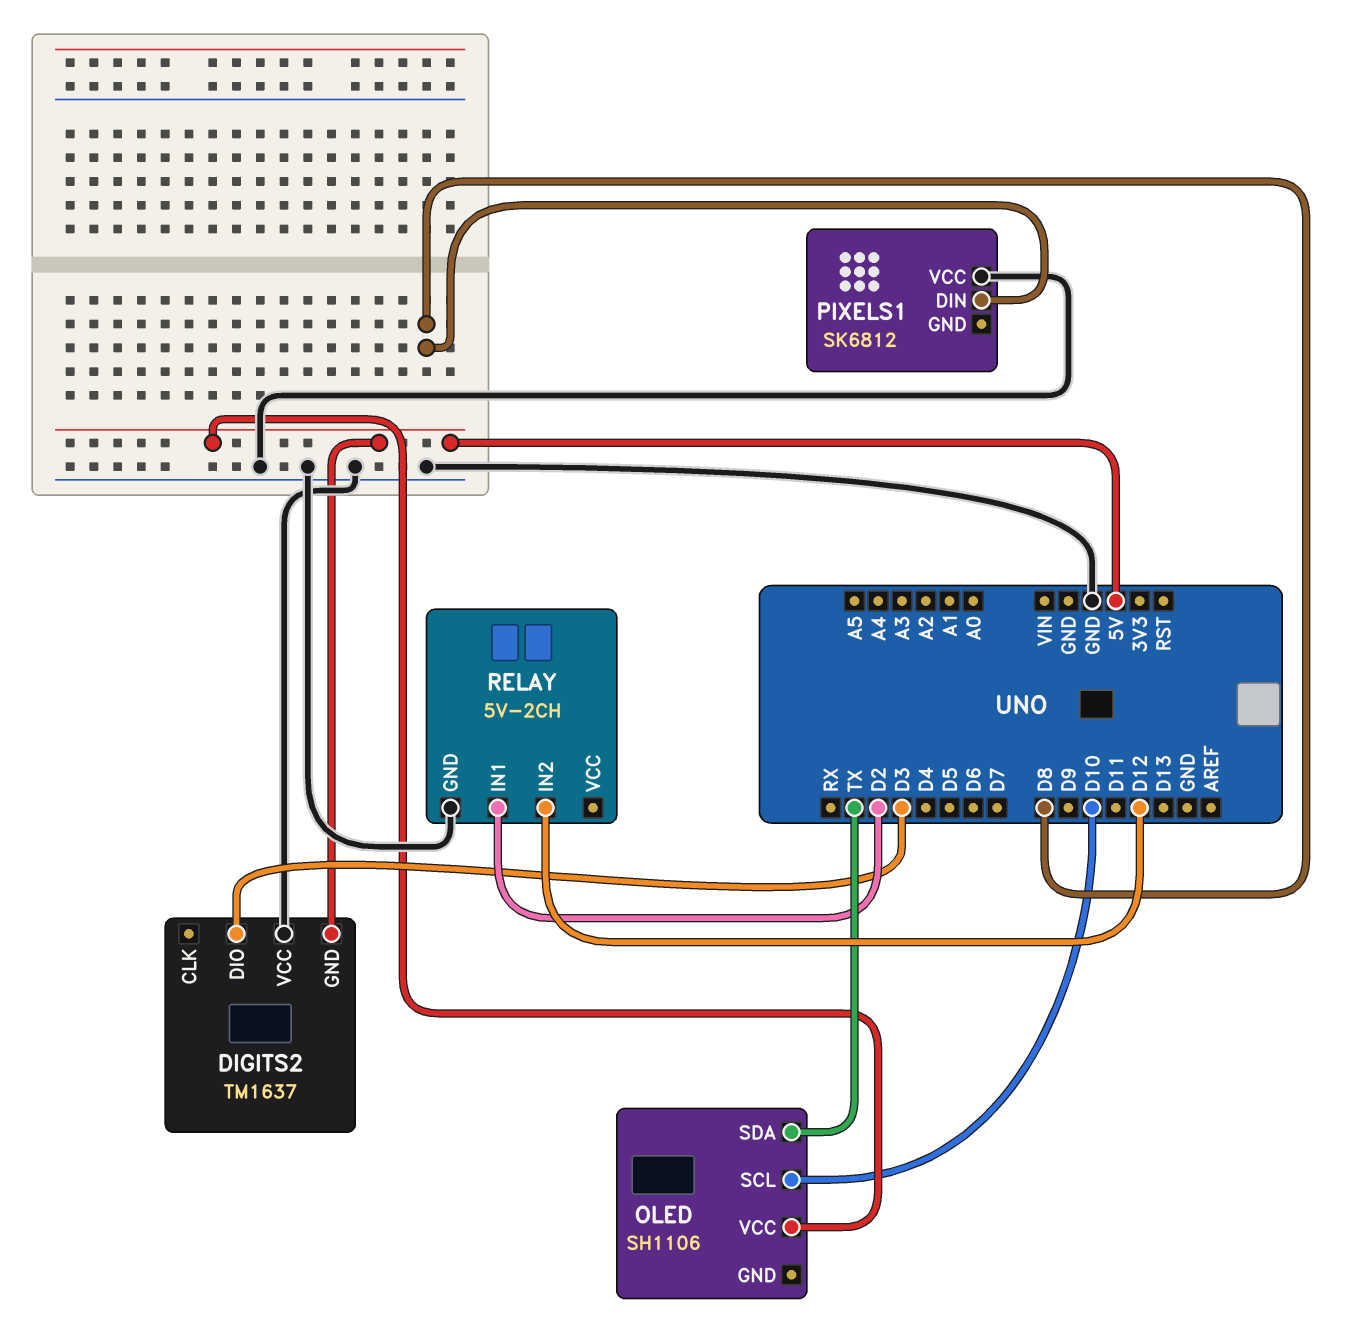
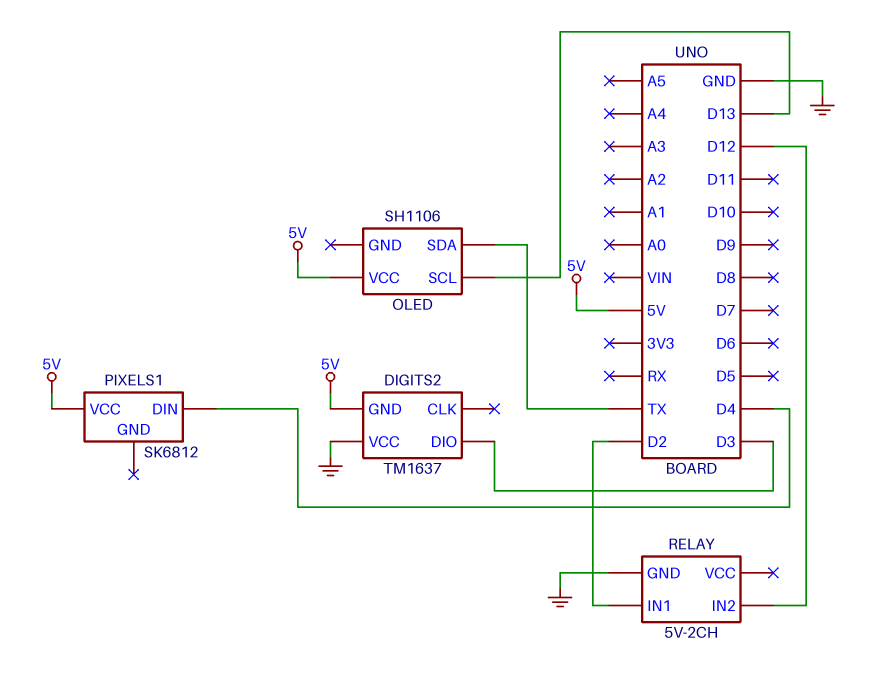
OLED pin SCL: D10 -> D13
PIXELS1 pin DIN: D8 -> D4
PIXELS1 pin VCC: GND -> 5V

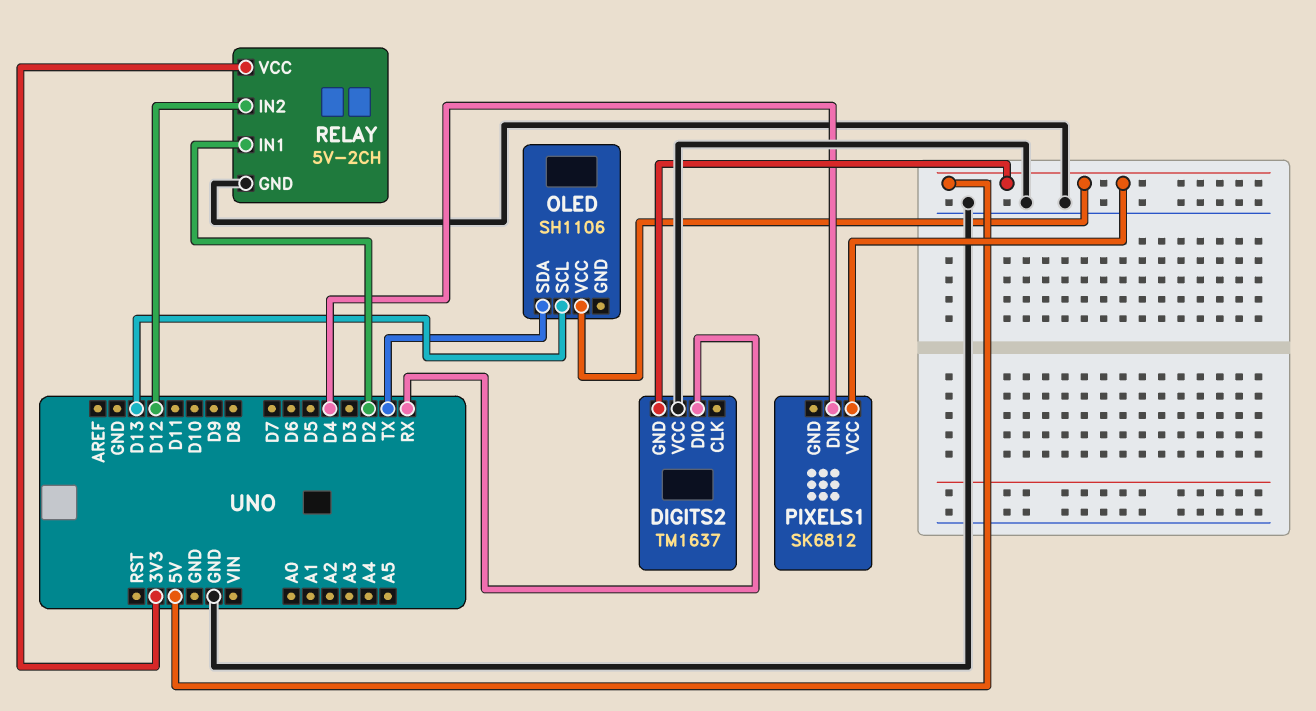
DIGITS2 pin DIO: D3 -> RX
RELAY pin VCC: none -> 3V3

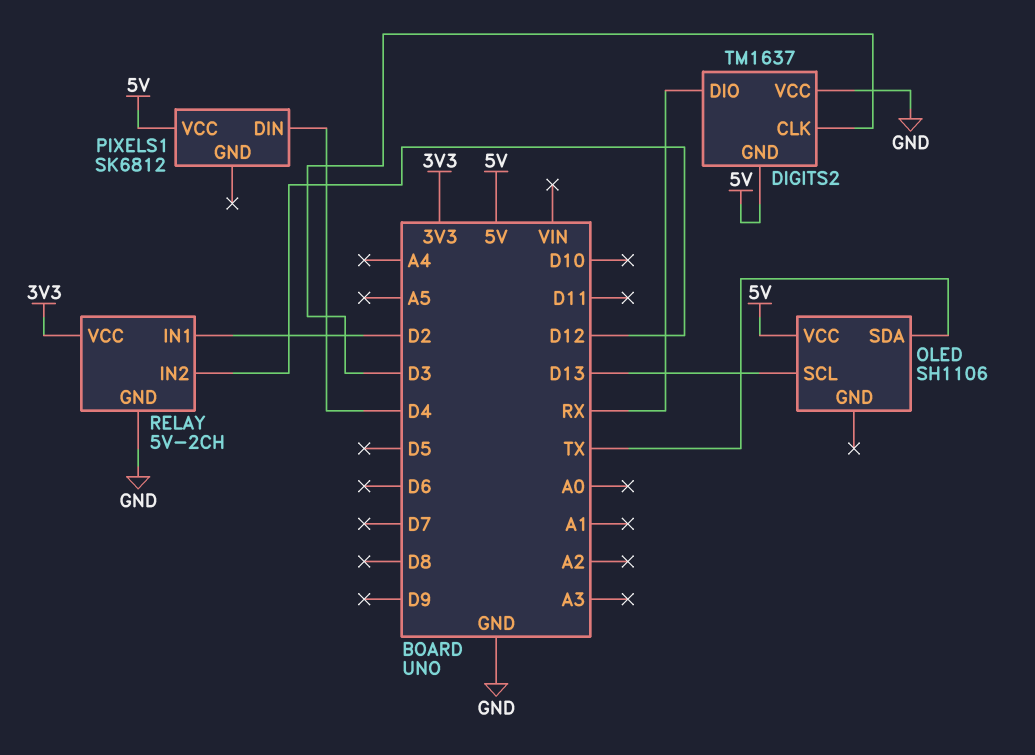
DIGITS2 pin CLK: none -> D3

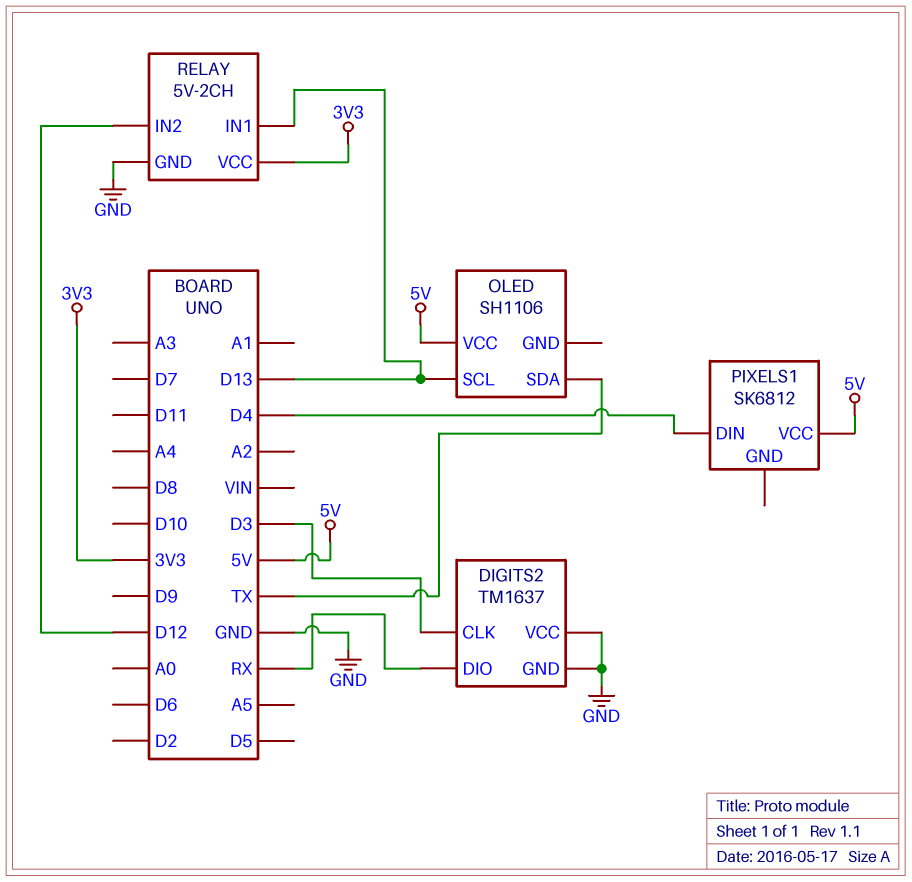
DIGITS2 pin GND: 5V -> GND
RELAY pin IN1: D2 -> D13

